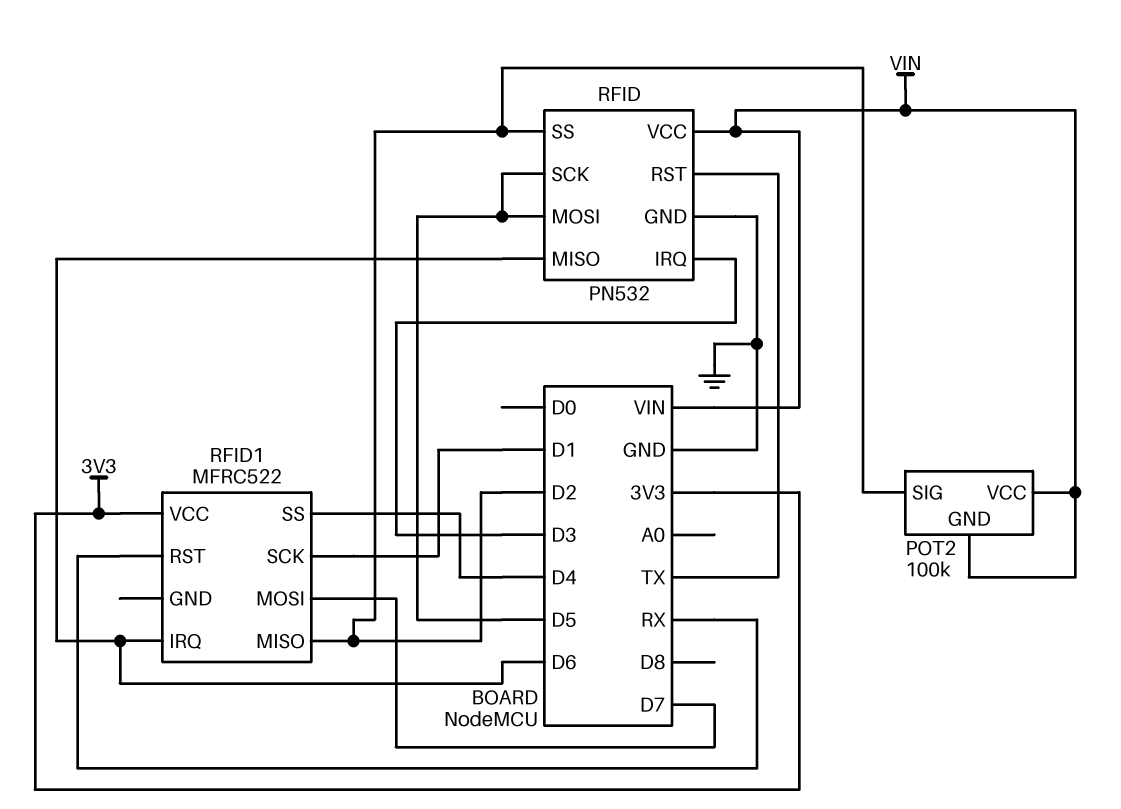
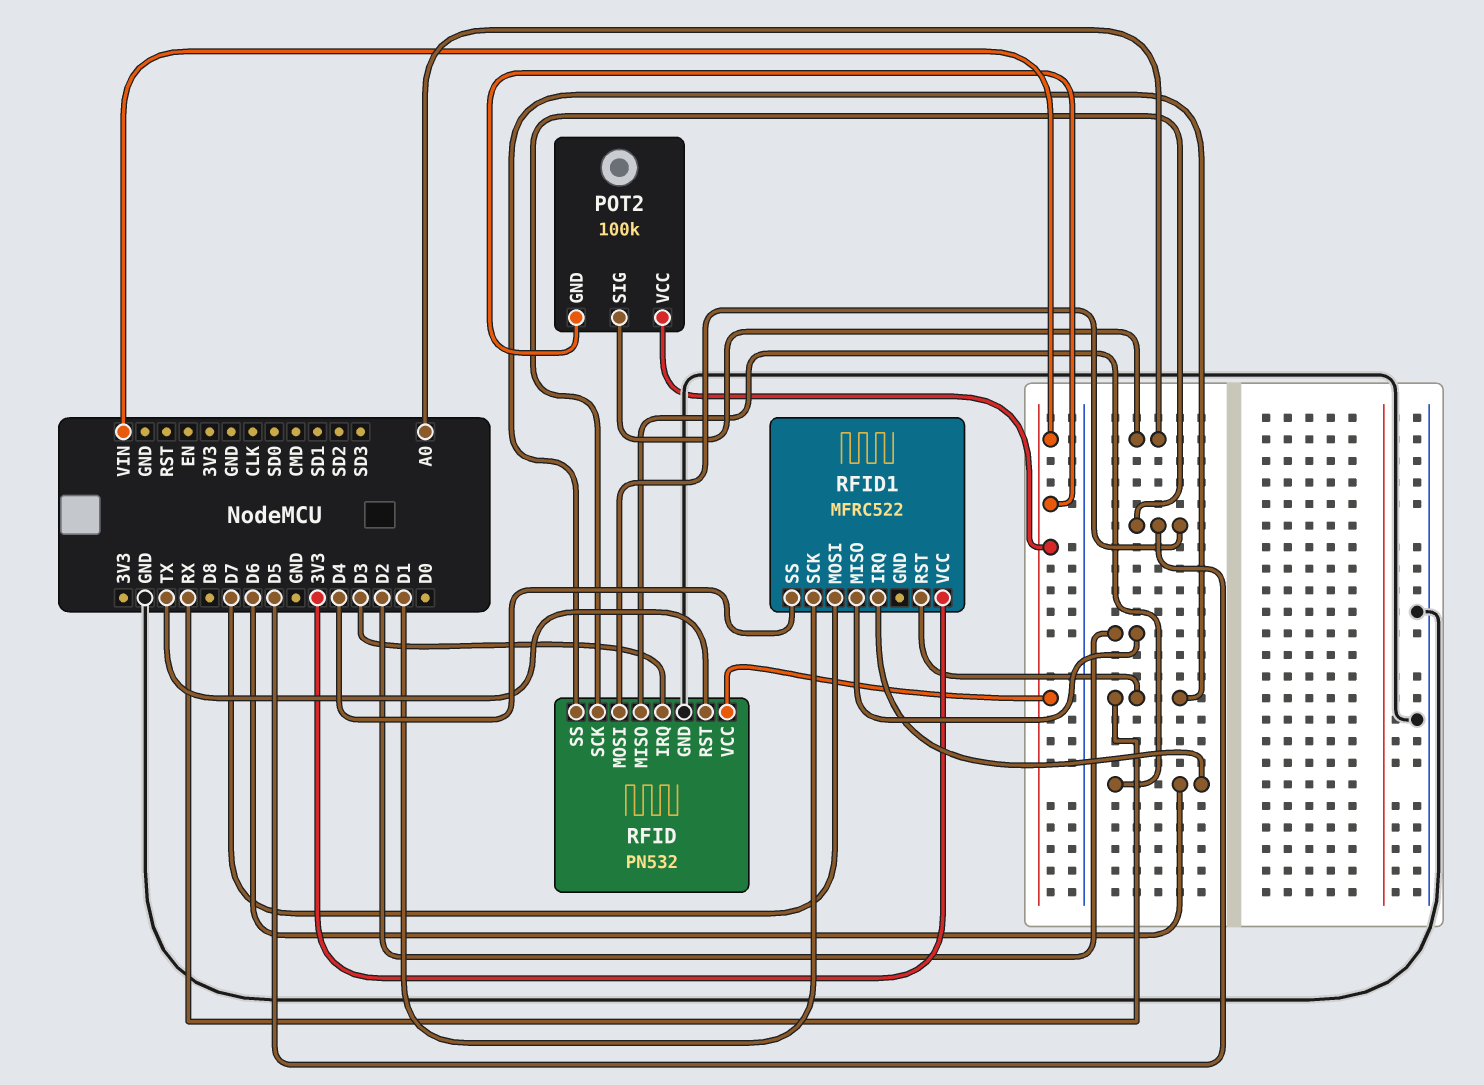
POT2 pin SIG: D2 -> A0
RFID pin SS: D2 -> RX

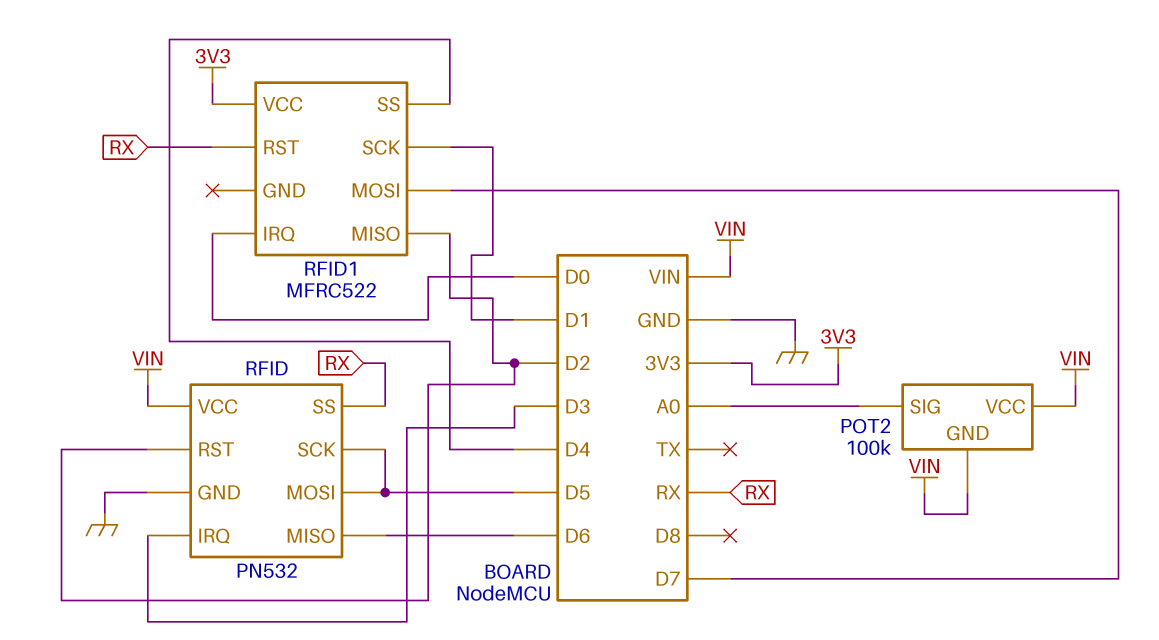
RFID pin RST: TX -> D2
RFID1 pin IRQ: D6 -> D0

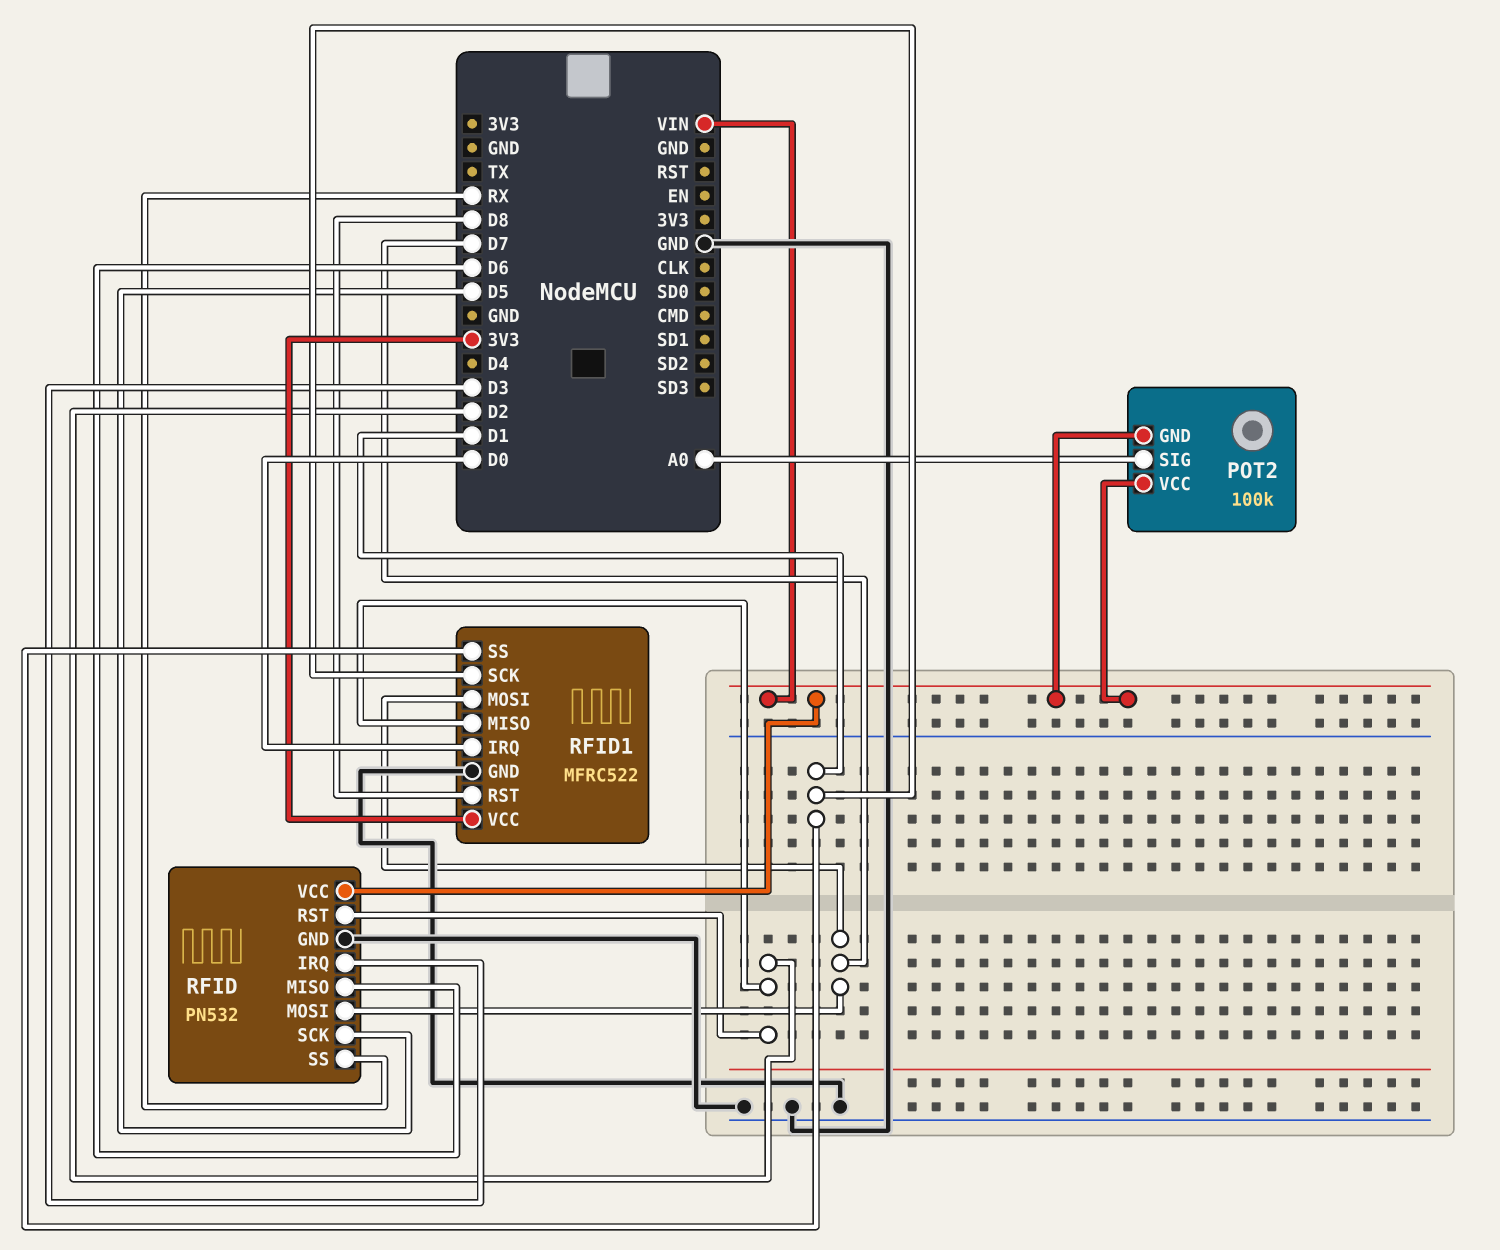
RFID pin MOSI: D5 -> D7
RFID1 pin GND: none -> GND
RFID1 pin RST: RX -> D8
RFID1 pin SS: D4 -> D1

